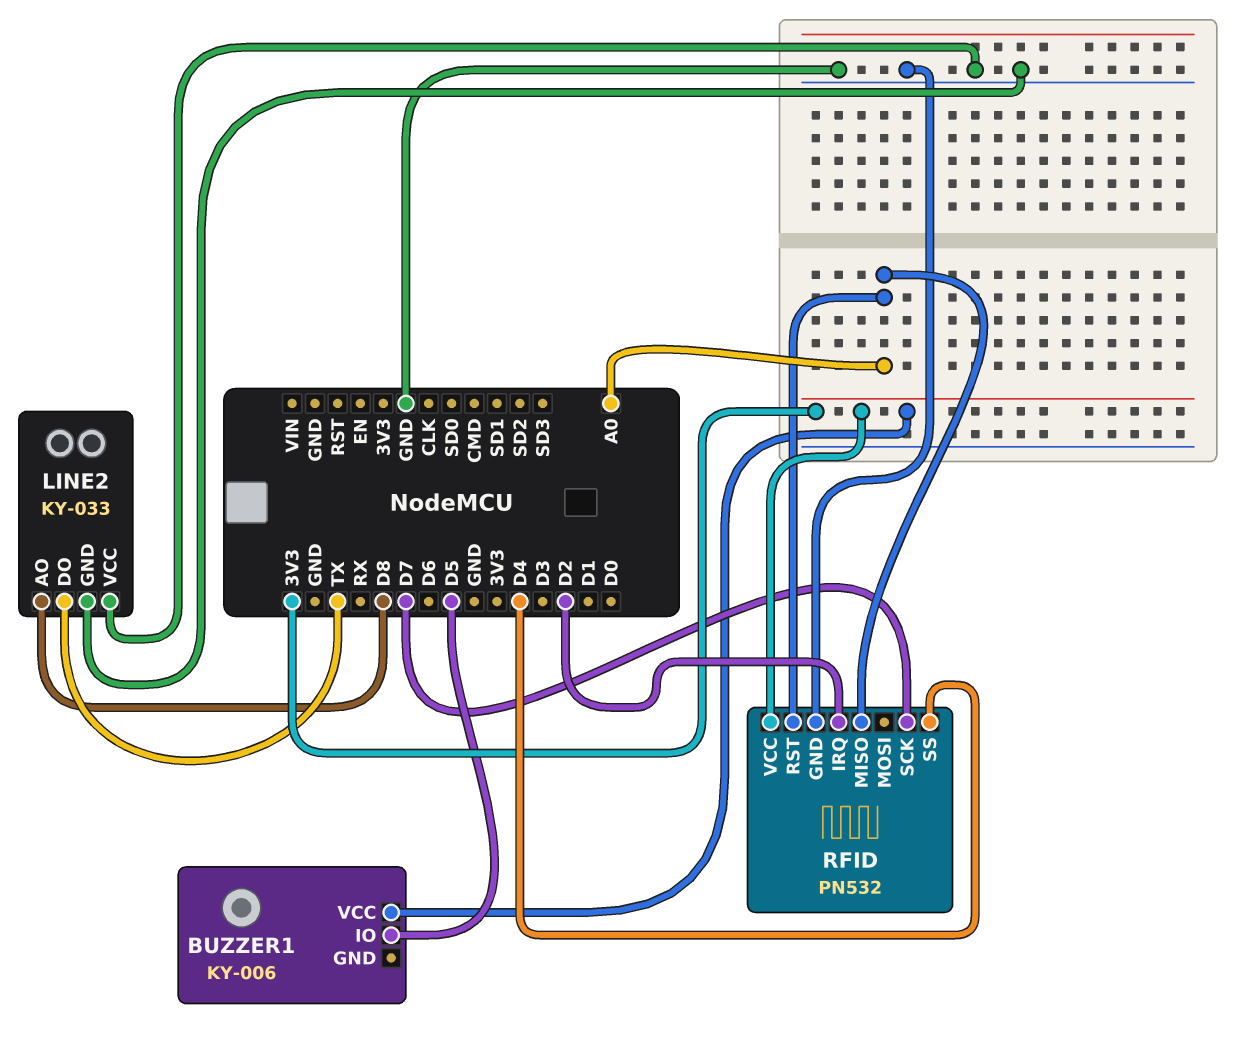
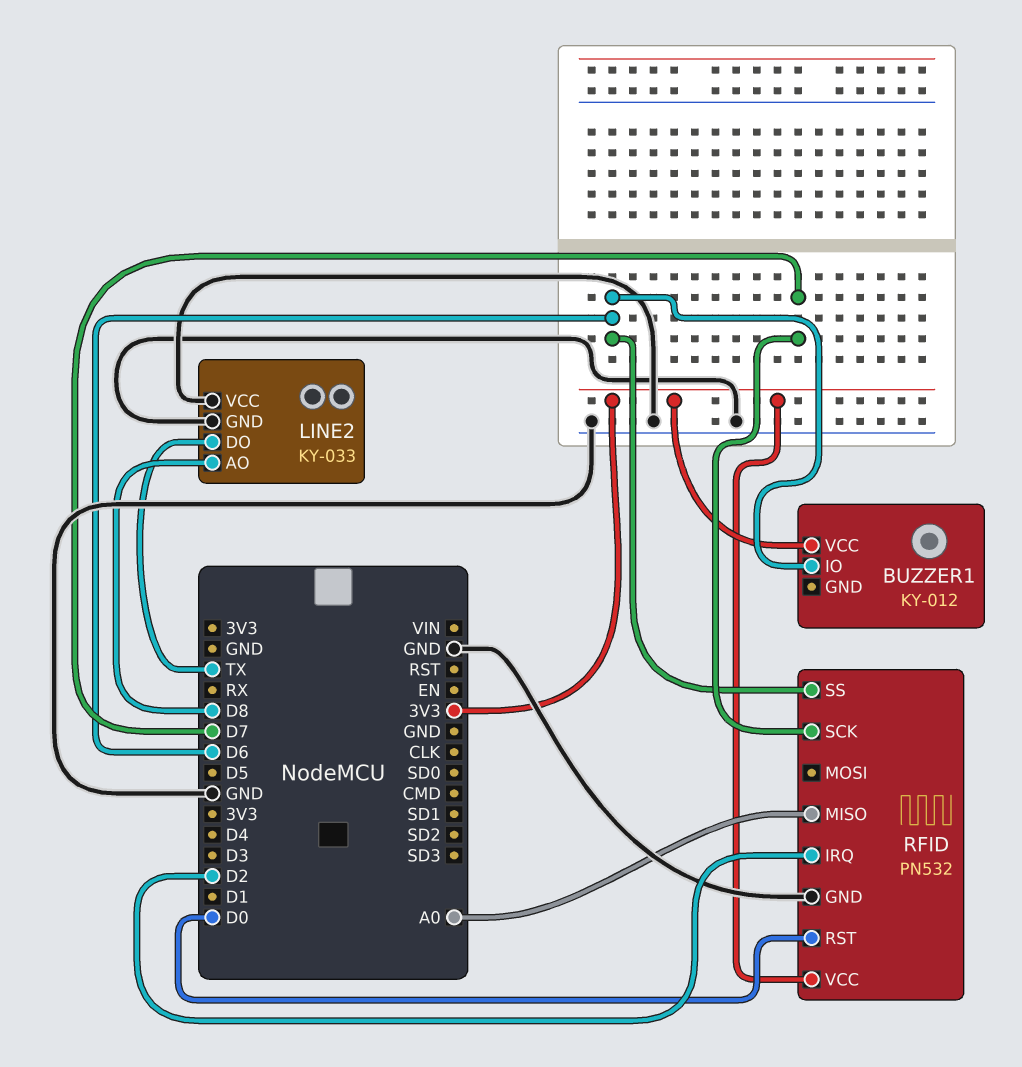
BUZZER1: KY-006 -> KY-012
BUZZER1 pin IO: D5 -> D6
RFID pin RST: A0 -> D0
RFID pin SS: D4 -> D6

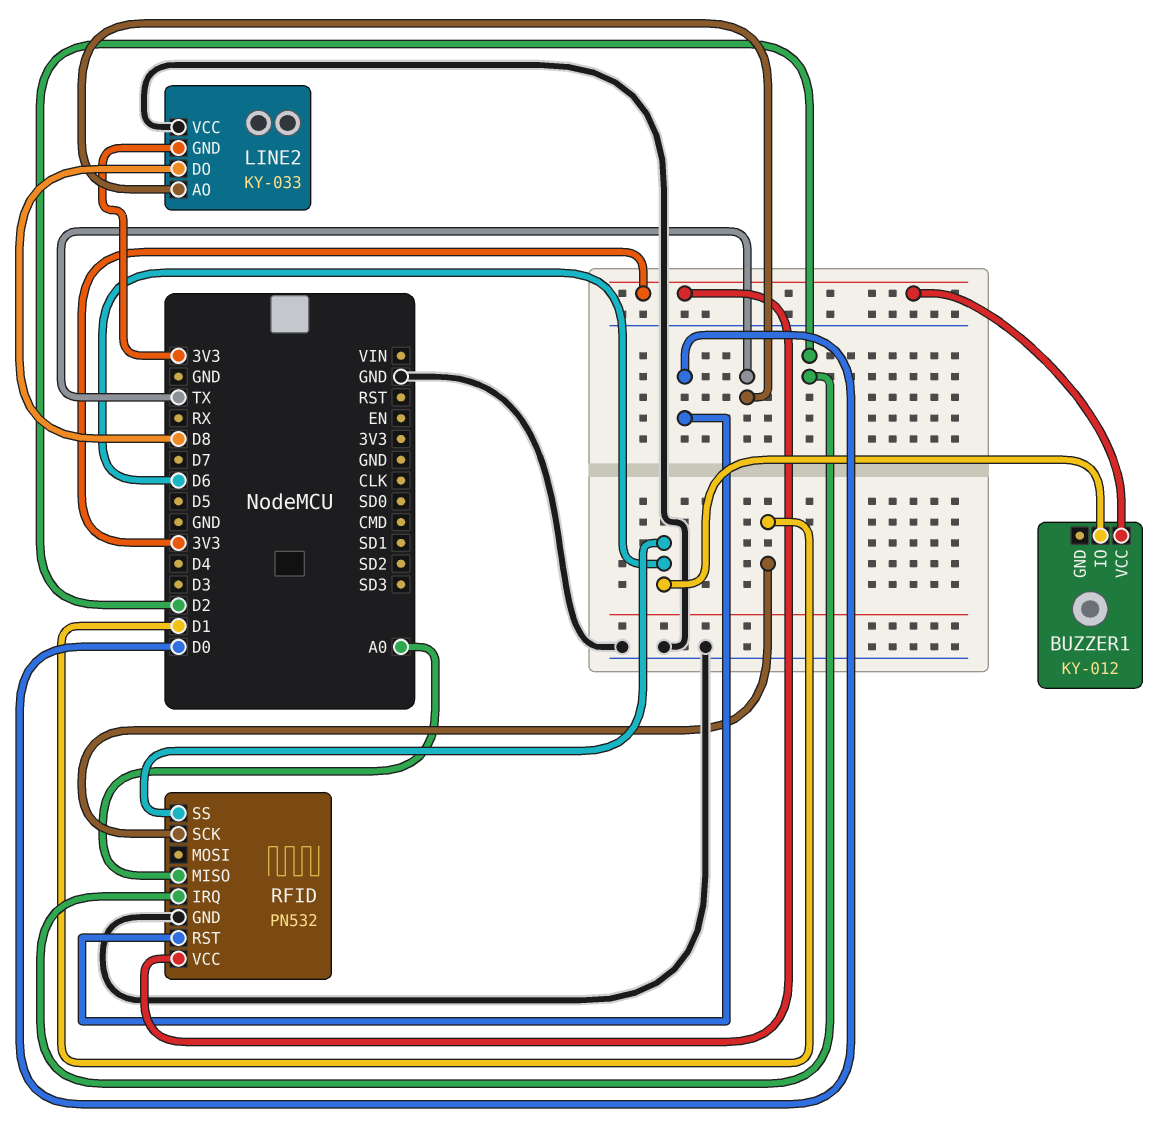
LINE2 pin AO: D8 -> TX
LINE2 pin DO: TX -> D8
LINE2 pin GND: GND -> 3V3
RFID pin SCK: D7 -> D1

